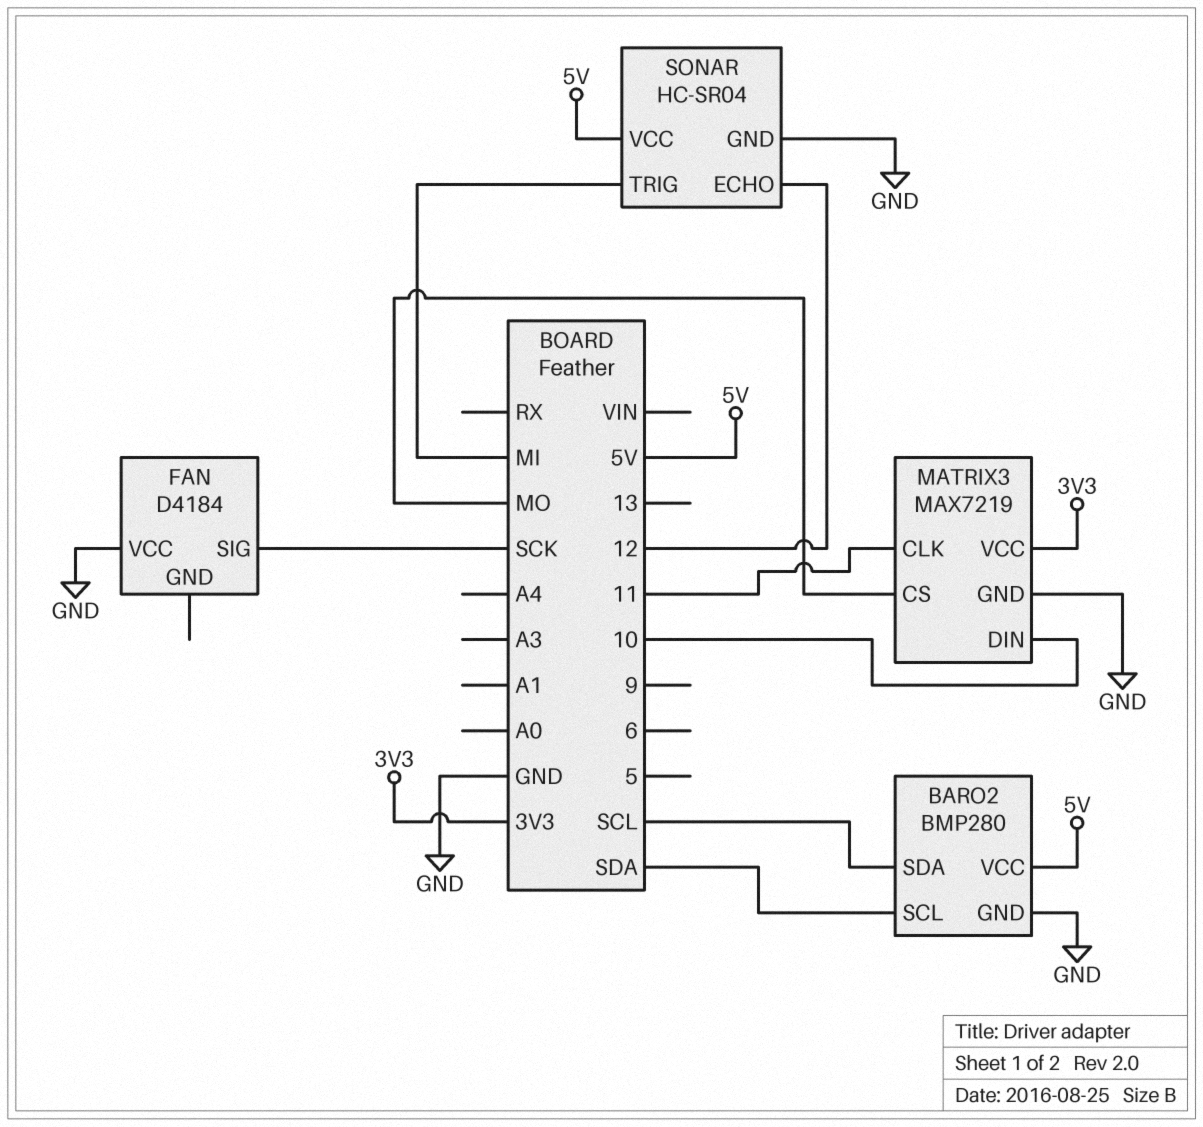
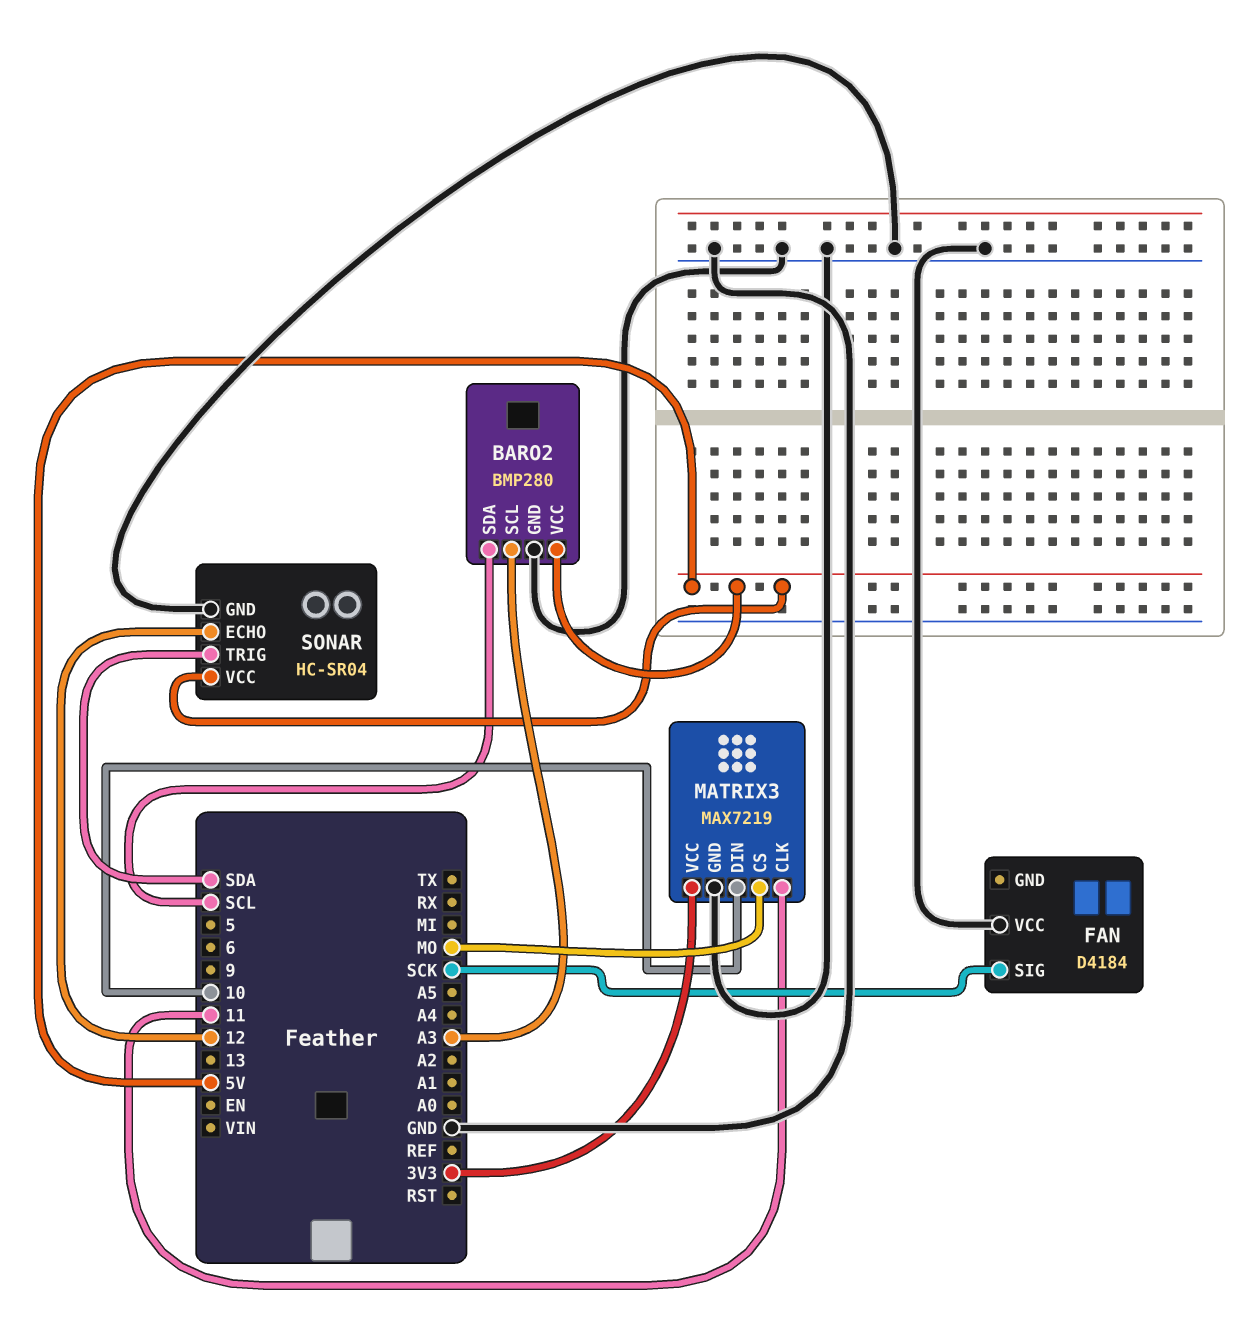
BARO2 pin SCL: SDA -> A3
SONAR pin TRIG: MI -> SDA

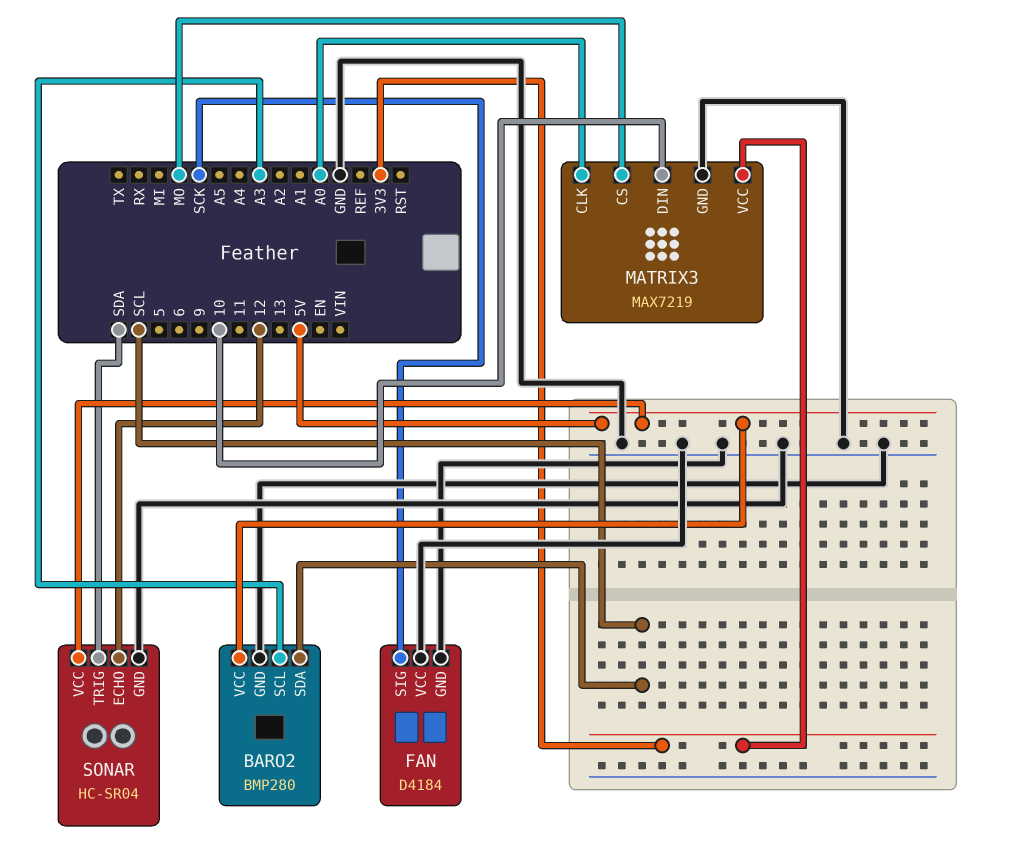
FAN pin GND: none -> GND
MATRIX3 pin CLK: 11 -> A0

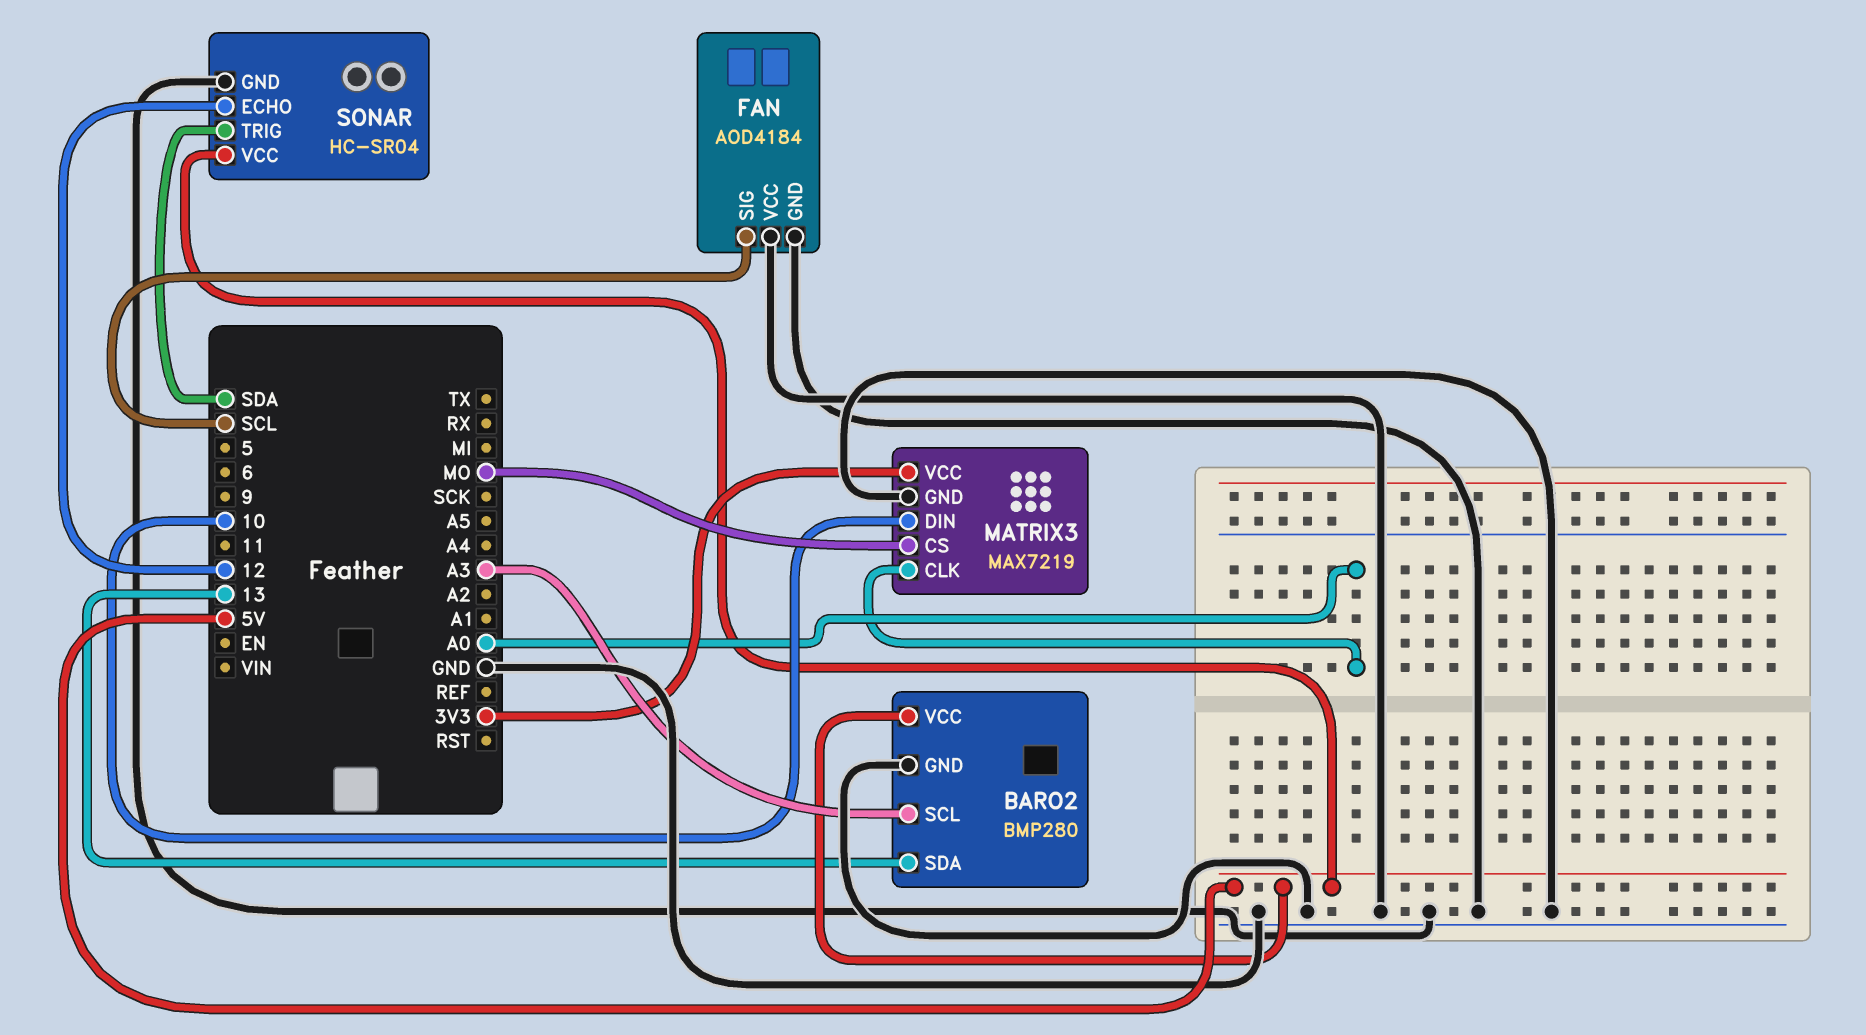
BARO2 pin SDA: SCL -> 13
FAN: D4184 -> AOD4184
FAN pin SIG: SCK -> SCL

